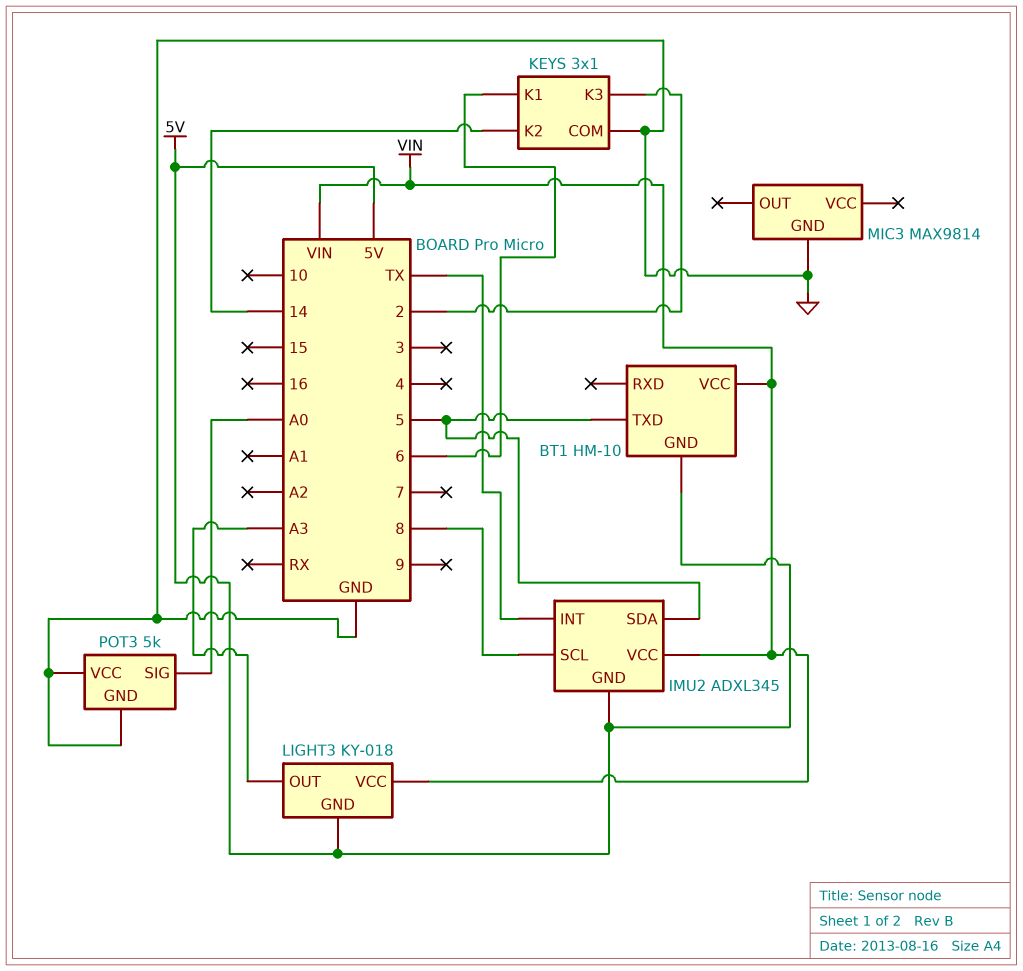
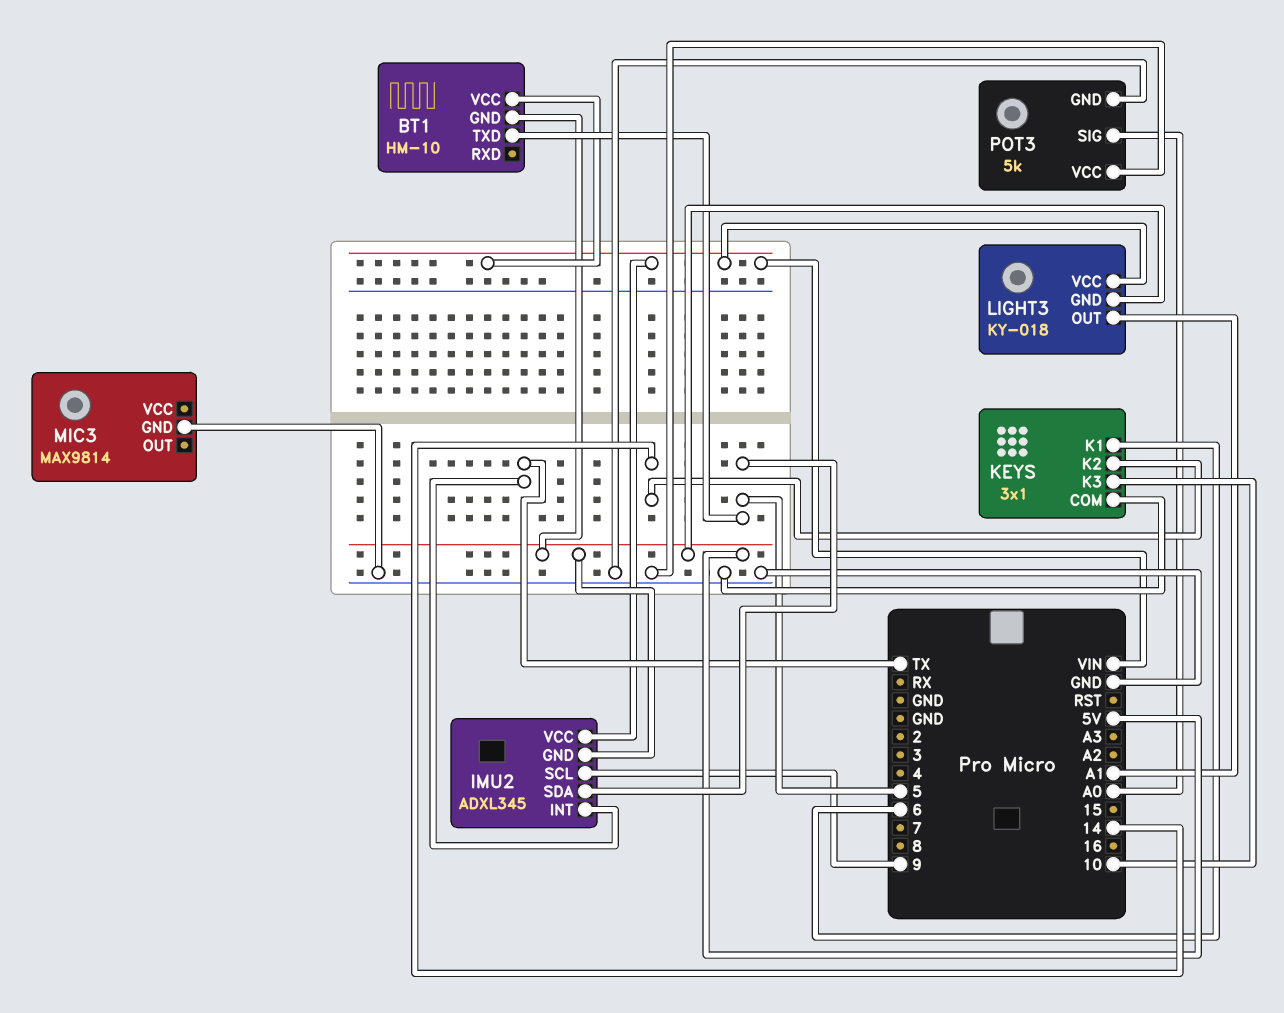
IMU2 pin SCL: 8 -> 9
KEYS pin K3: 2 -> 10
LIGHT3 pin OUT: A3 -> A1

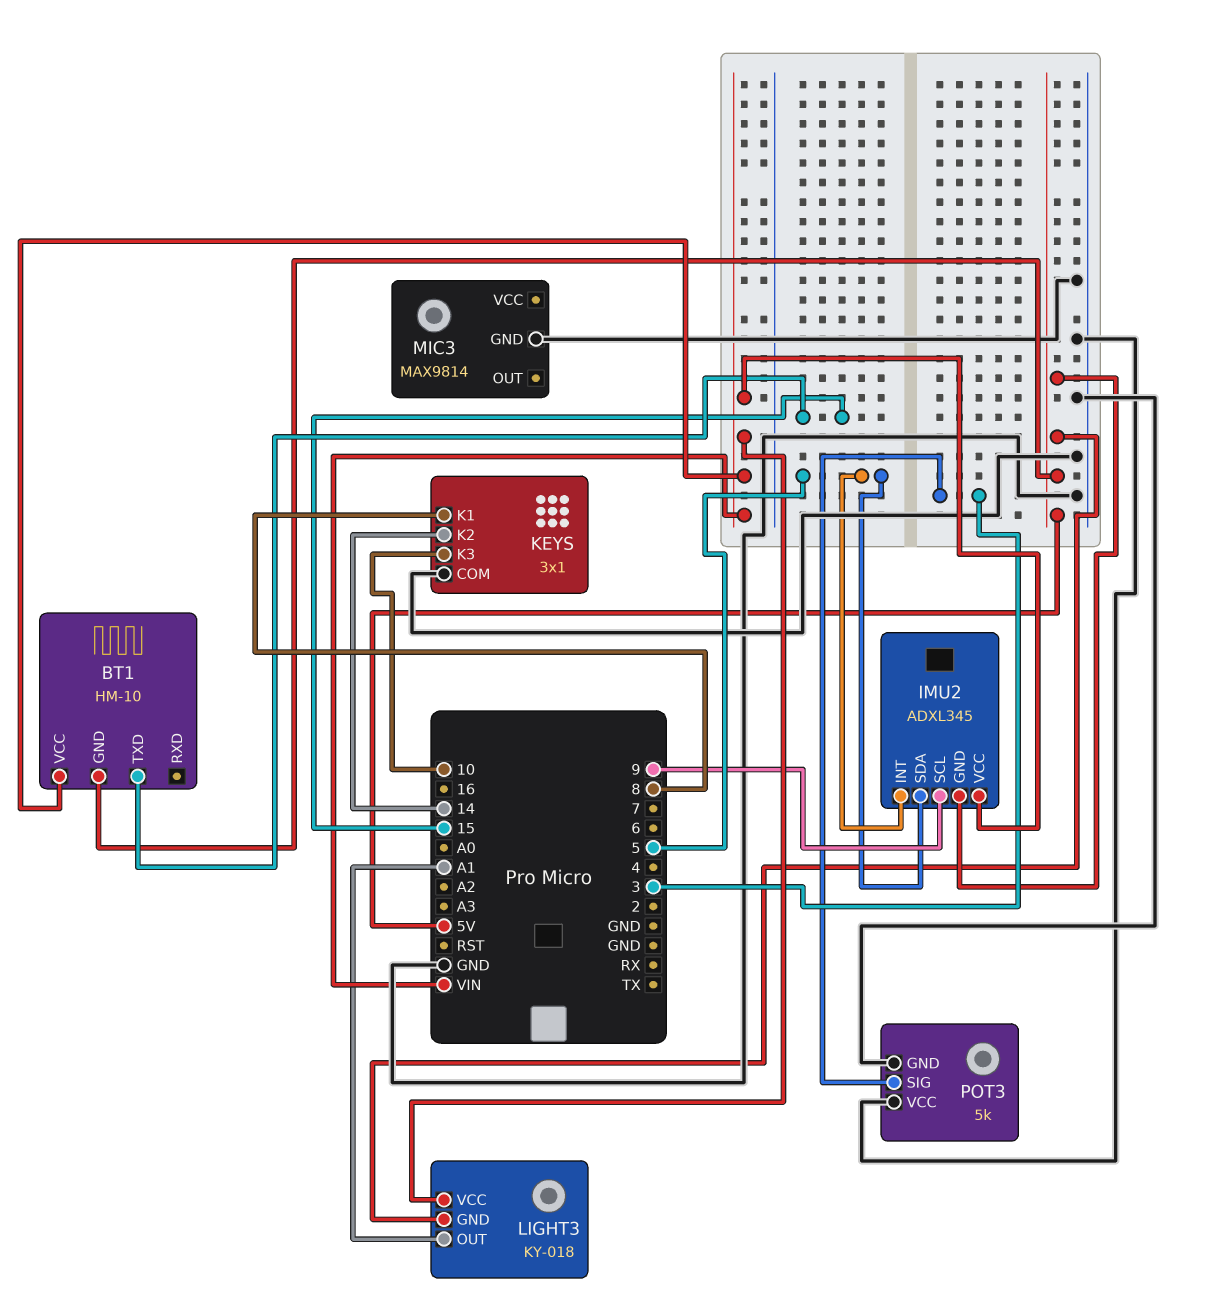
BT1 pin TXD: 5 -> 15
IMU2 pin INT: TX -> 5
KEYS pin K1: 6 -> 8
POT3 pin SIG: A0 -> 3

